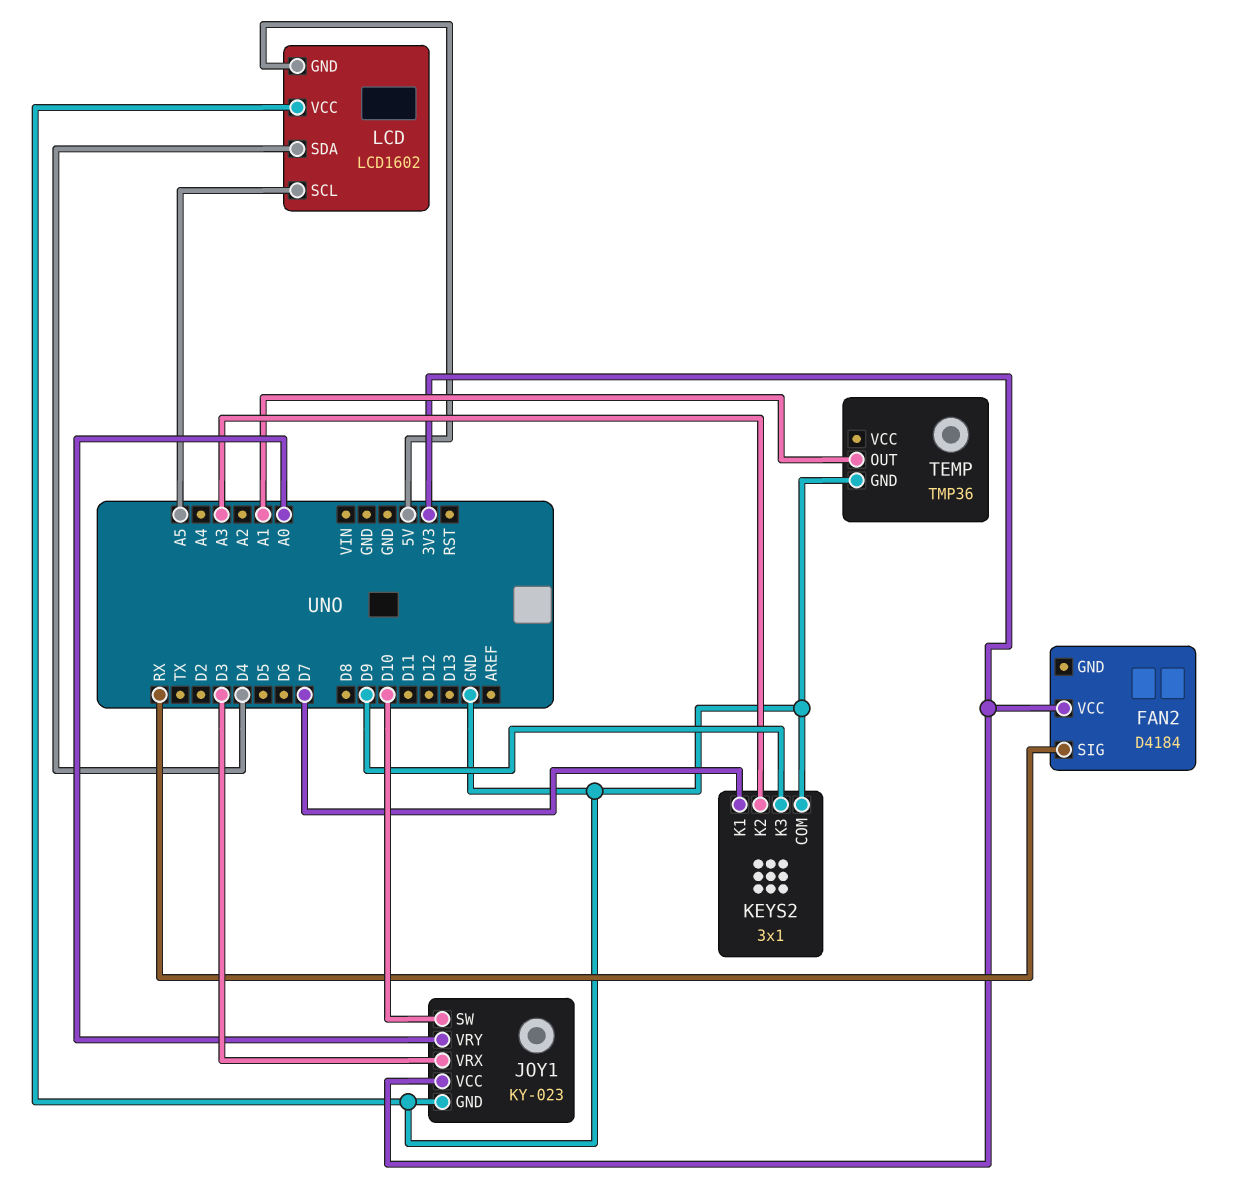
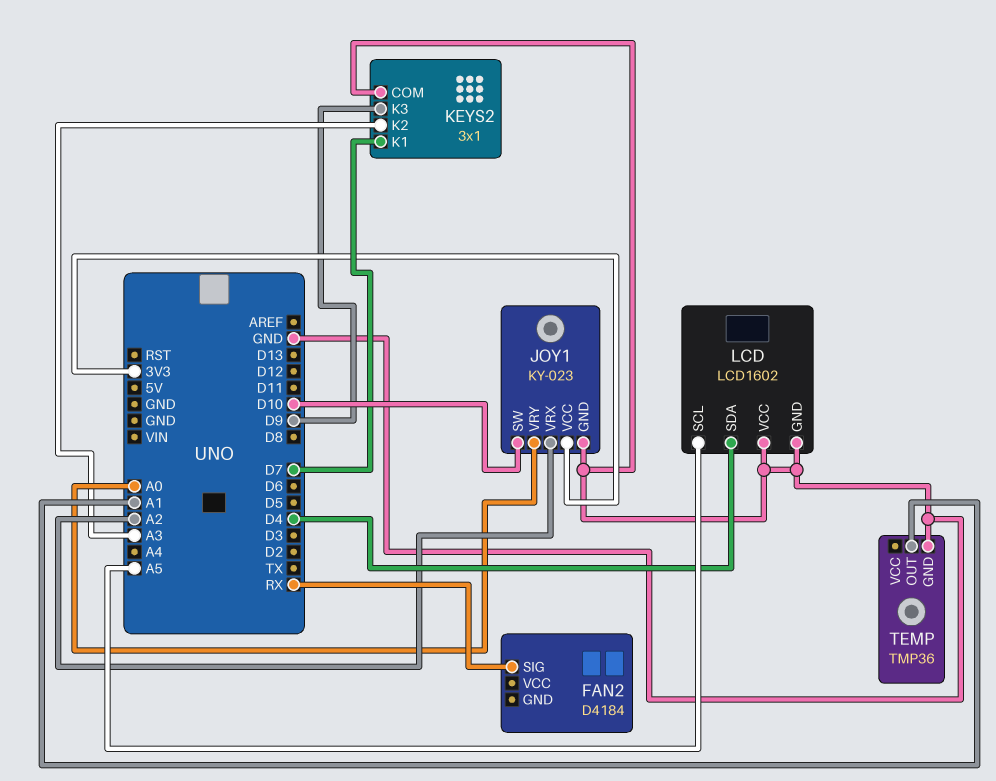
FAN2 pin VCC: 3V3 -> none
JOY1 pin VRX: D3 -> A2
LCD pin GND: 5V -> GND

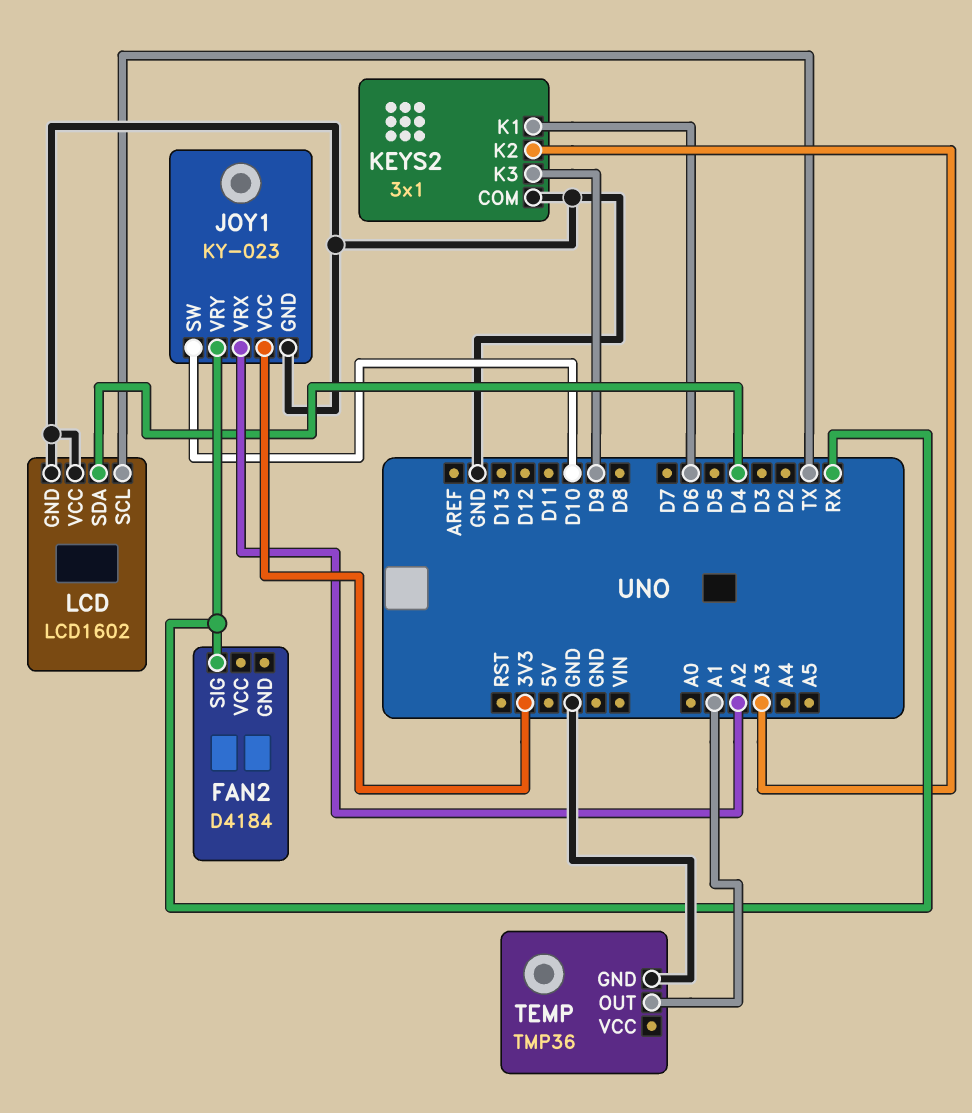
JOY1 pin VRY: A0 -> RX
KEYS2 pin K1: D7 -> D6
LCD pin SCL: A5 -> TX

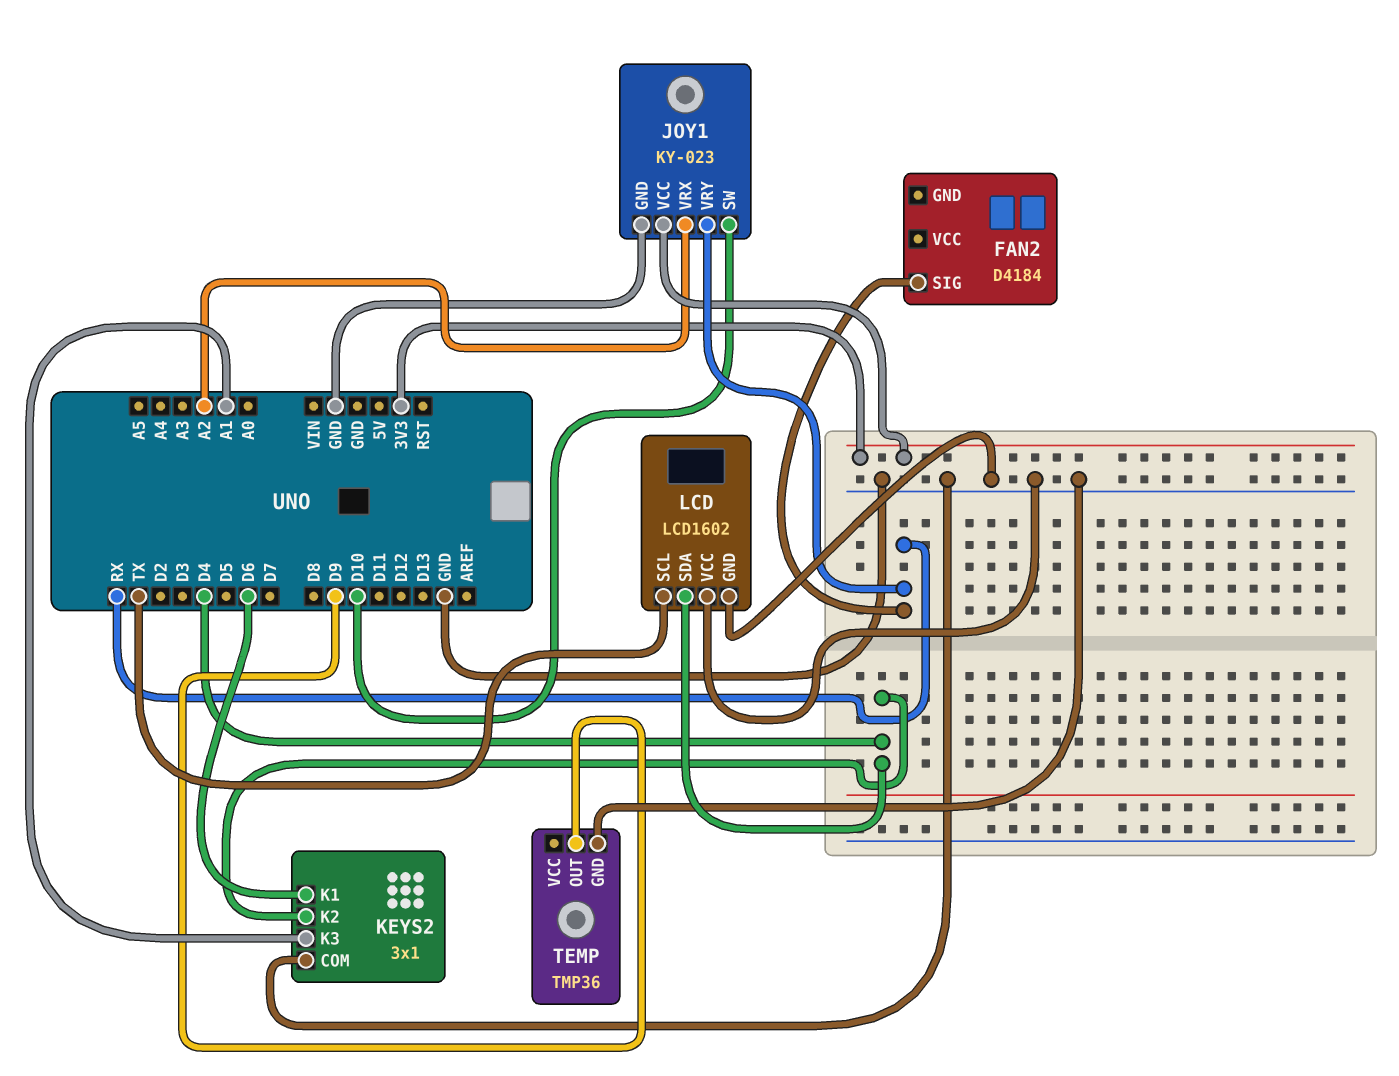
KEYS2 pin K2: A3 -> D4
KEYS2 pin K3: D9 -> A1
TEMP pin OUT: A1 -> D9

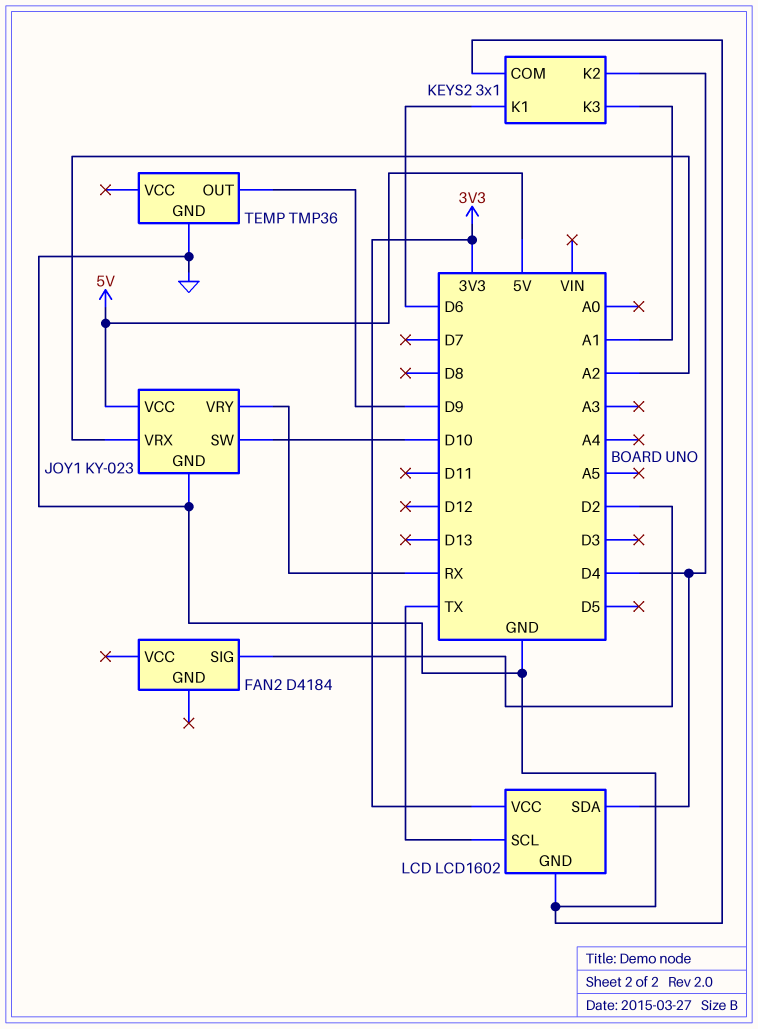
FAN2 pin SIG: RX -> D2
JOY1 pin VCC: 3V3 -> 5V
LCD pin VCC: GND -> 3V3

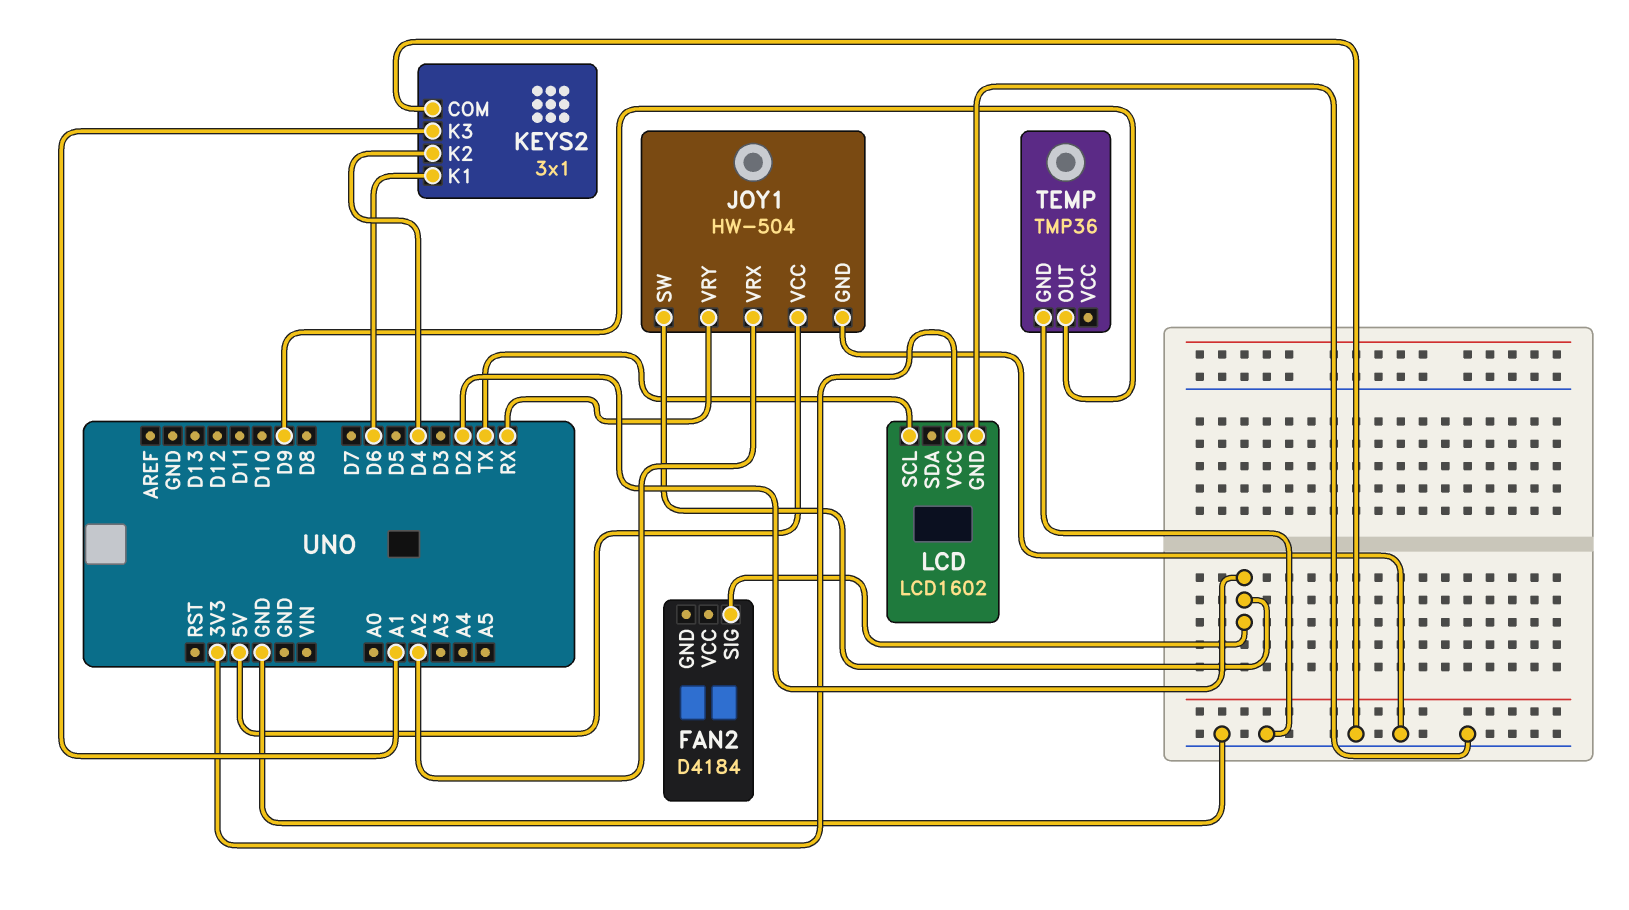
JOY1: KY-023 -> HW-504
JOY1 pin SW: D10 -> D2
LCD pin SDA: D4 -> none

